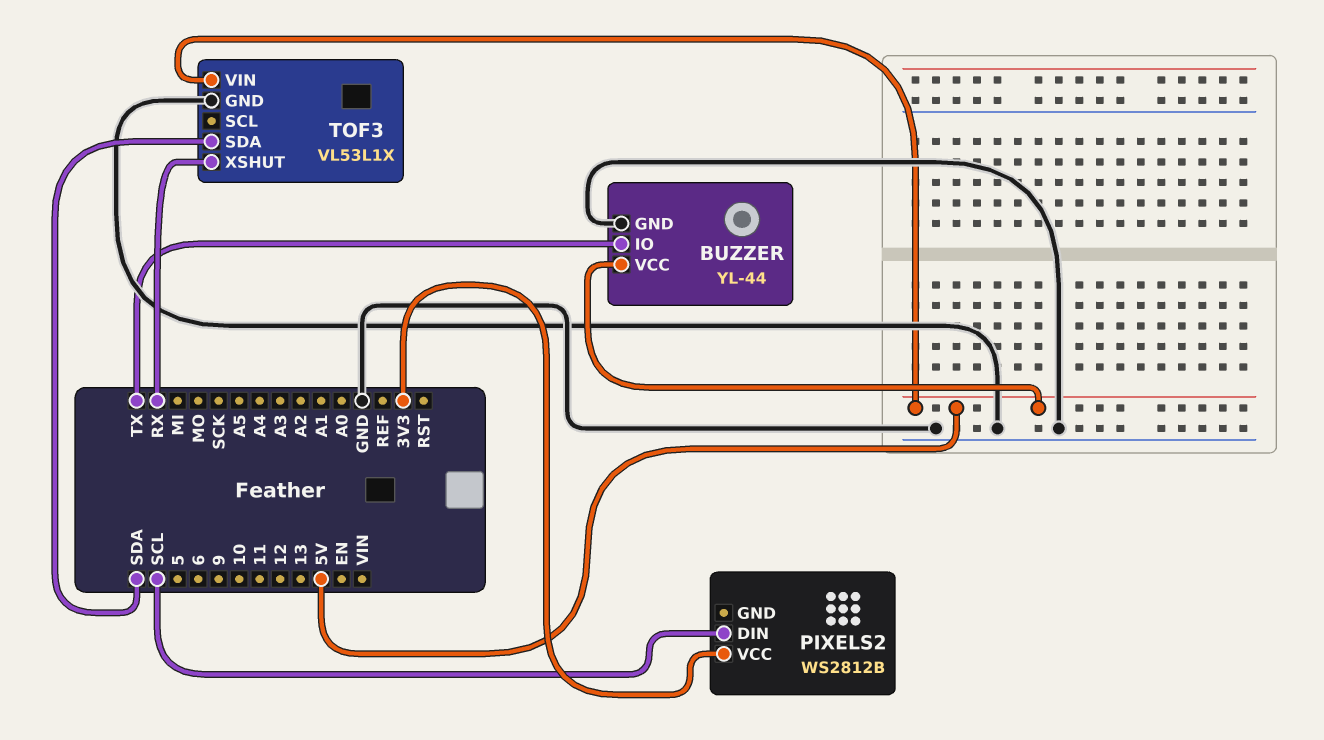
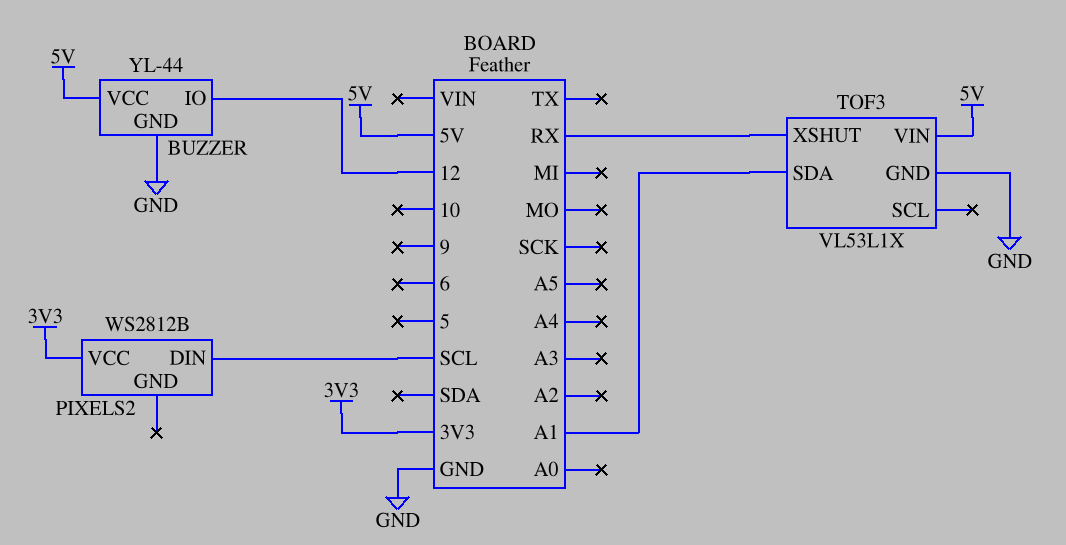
BUZZER pin IO: TX -> 12
TOF3 pin SDA: SDA -> A1

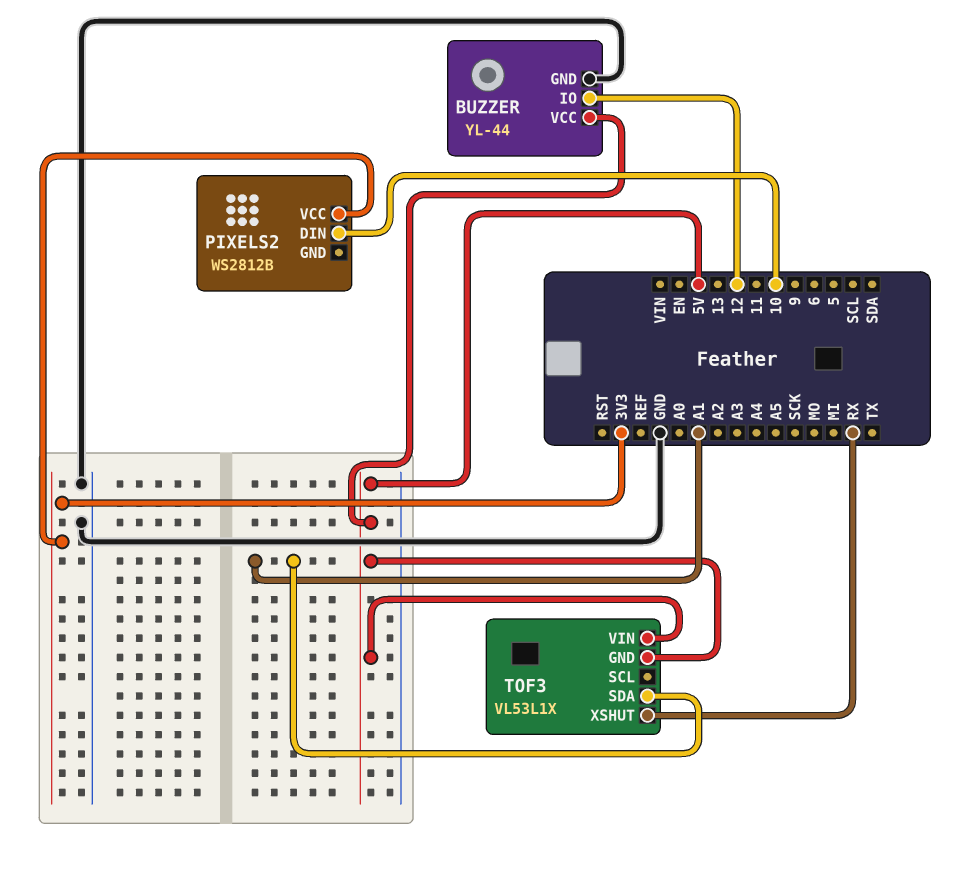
PIXELS2 pin DIN: SCL -> 10
TOF3 pin GND: GND -> 5V

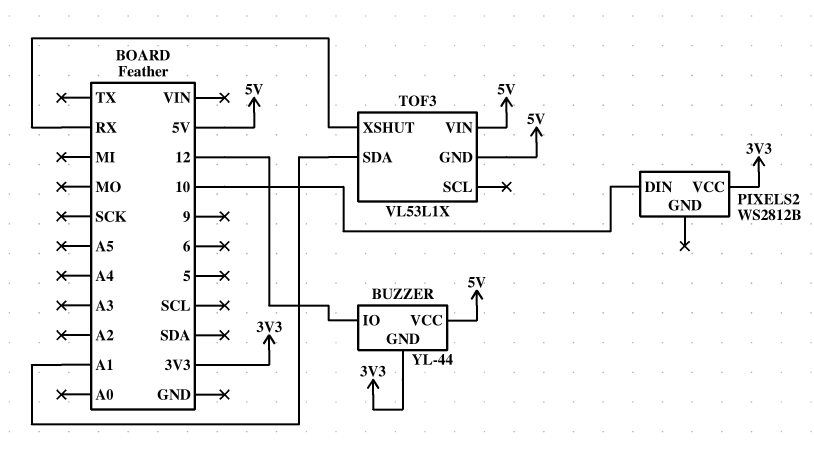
BUZZER pin GND: GND -> 3V3

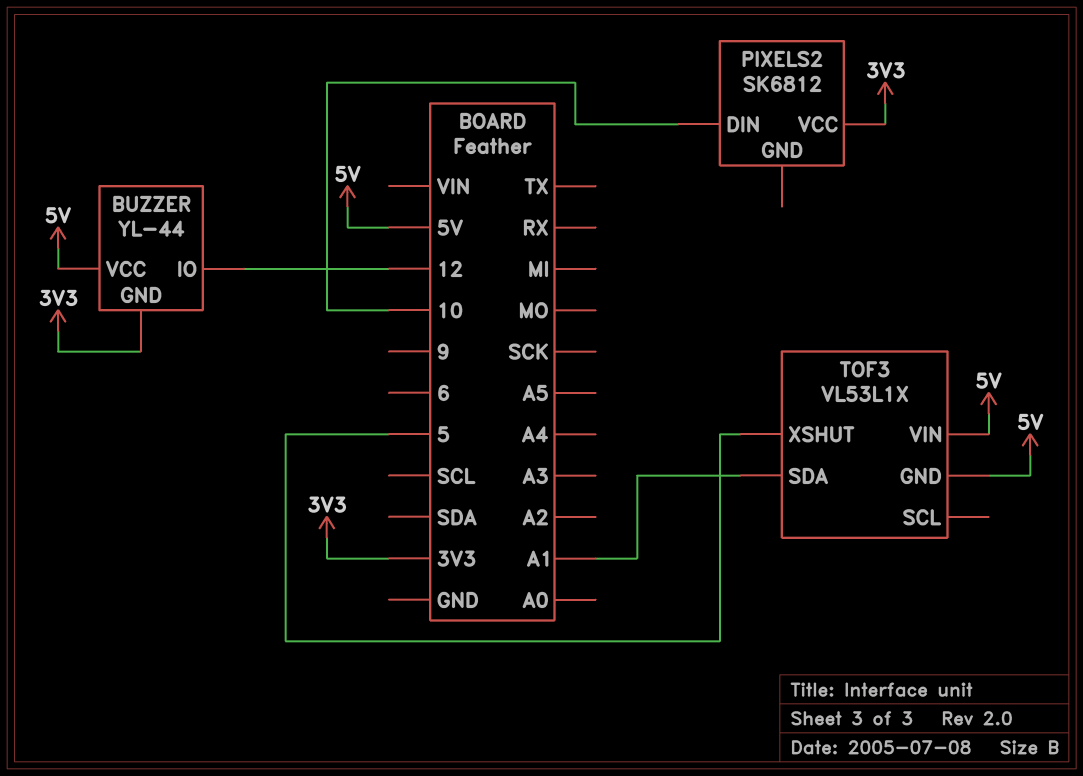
PIXELS2: WS2812B -> SK6812
TOF3 pin XSHUT: RX -> 5

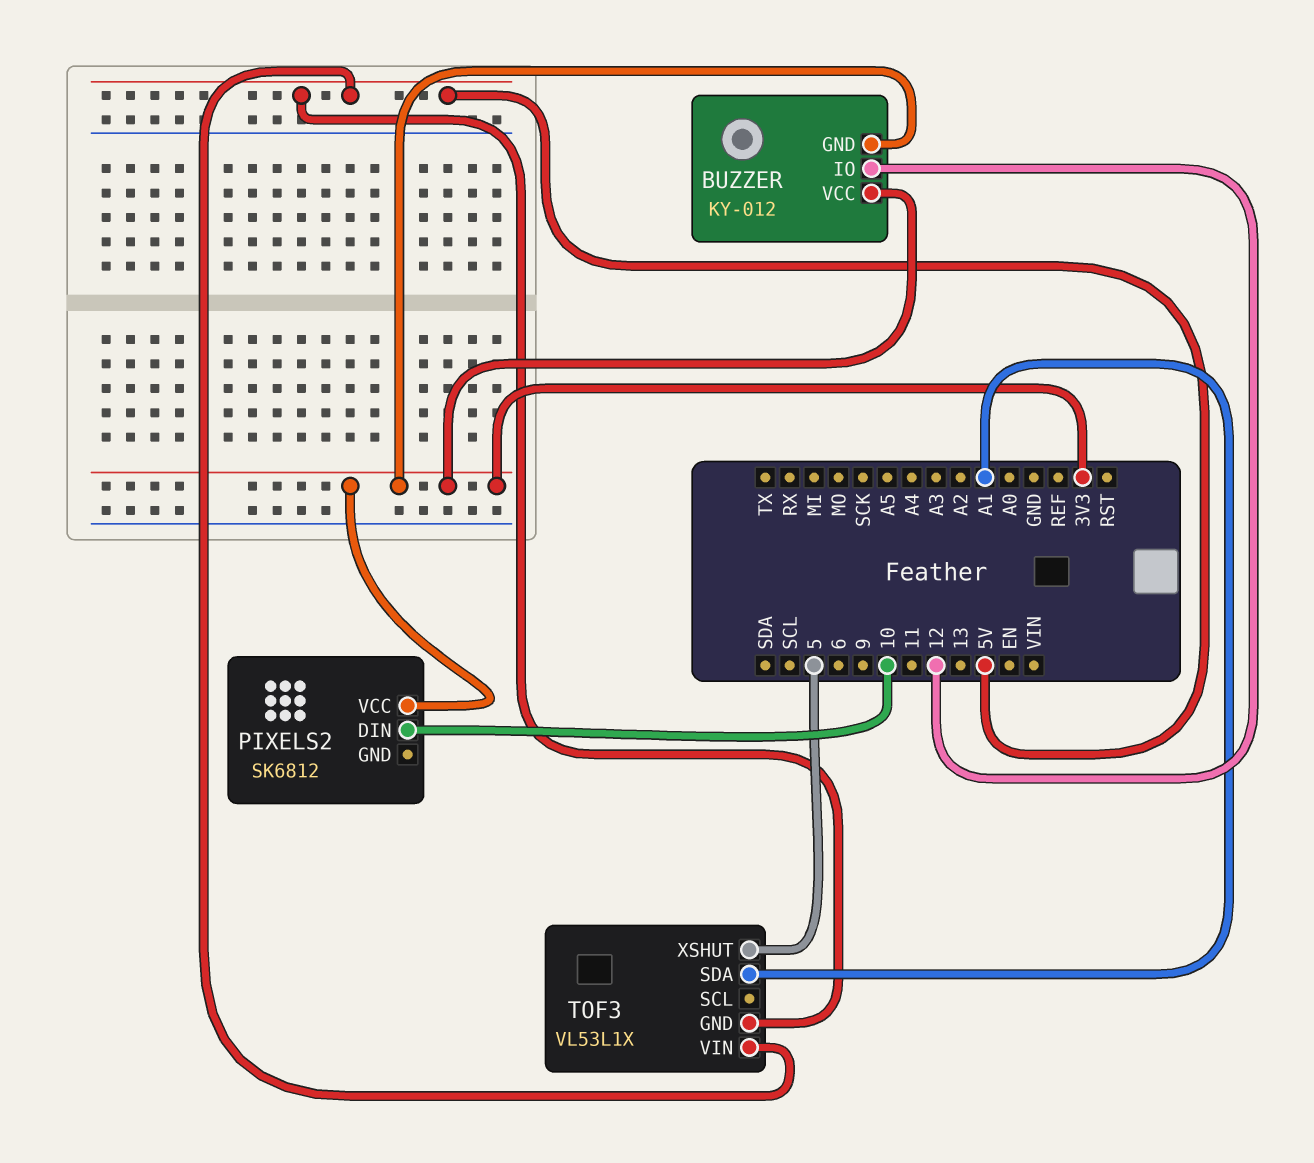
BUZZER: YL-44 -> KY-012
BUZZER pin VCC: 5V -> 3V3

